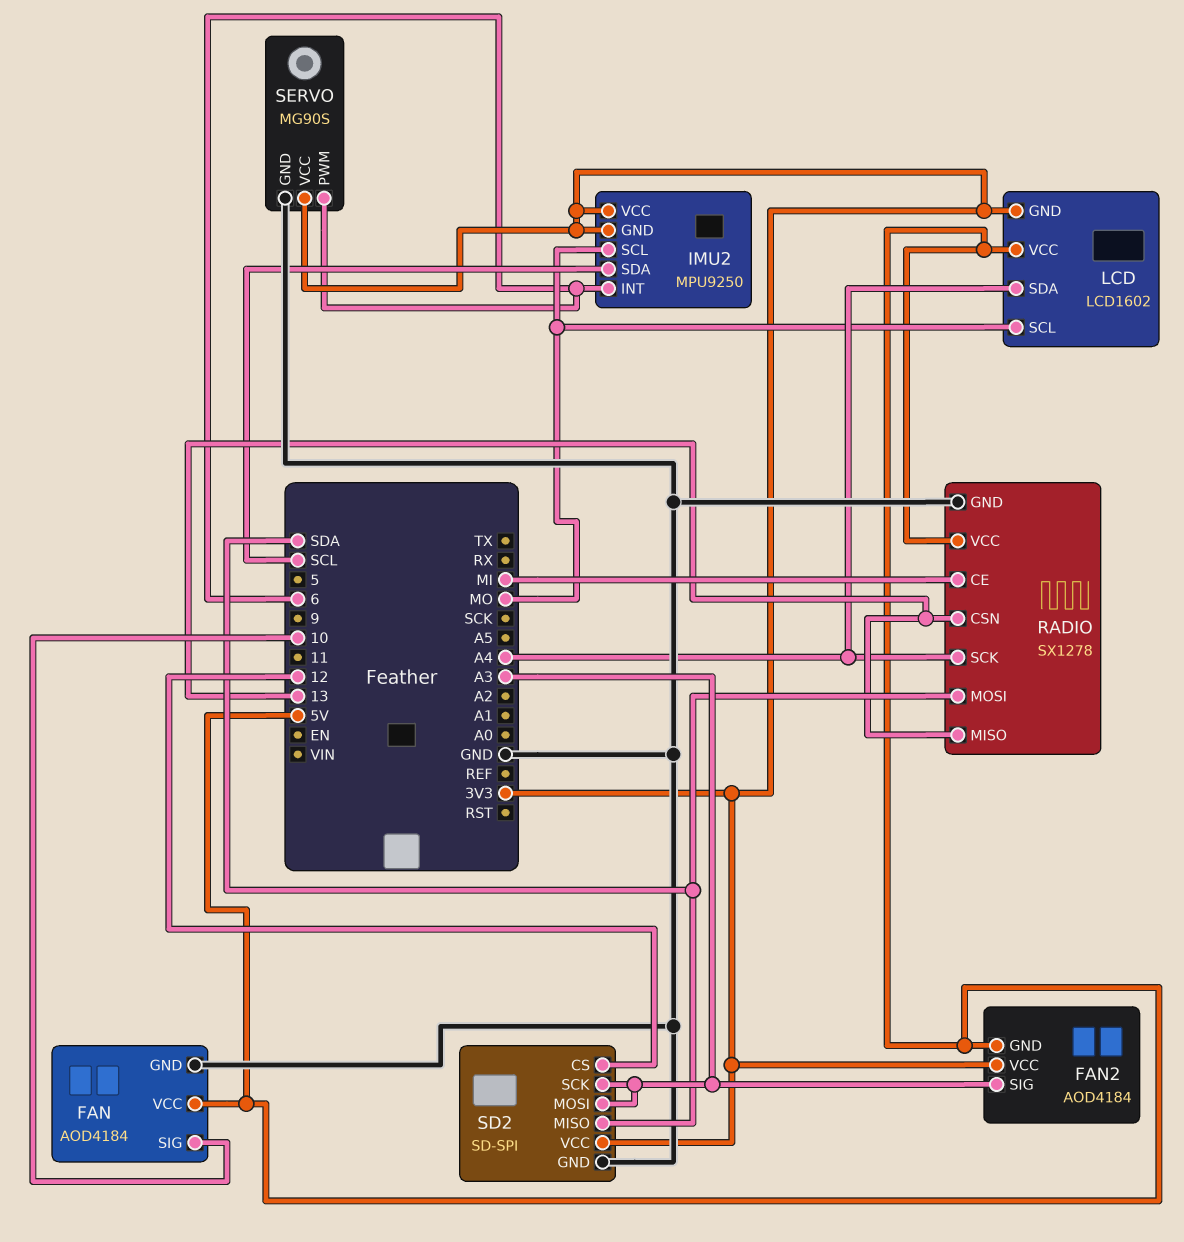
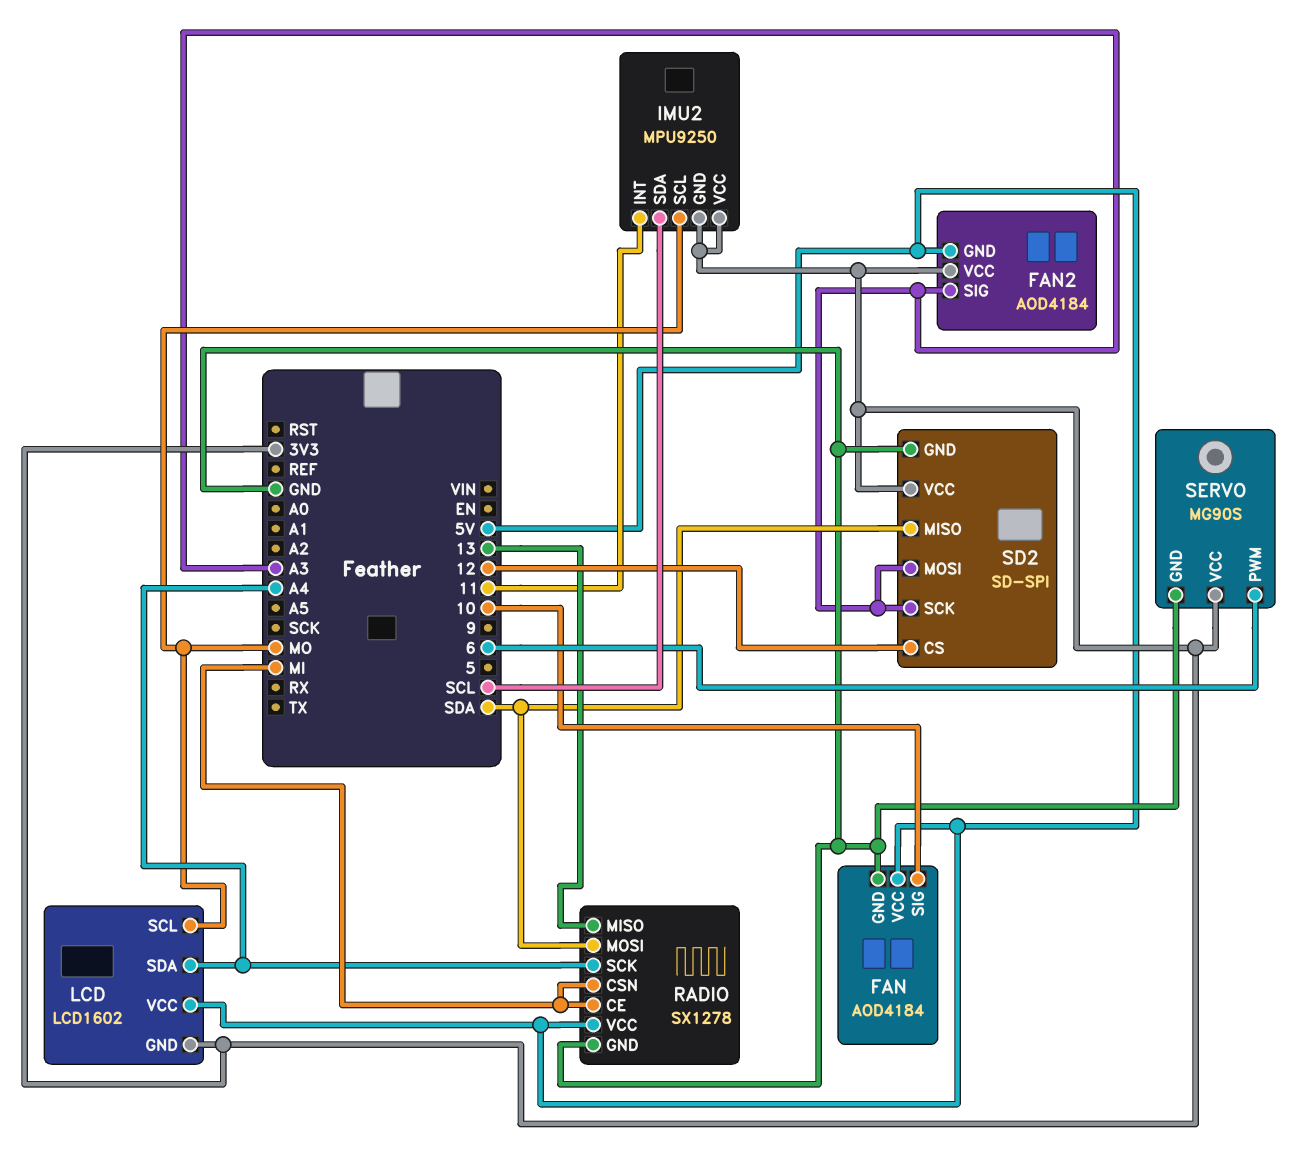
IMU2 pin INT: 6 -> 11
RADIO pin CSN: 13 -> MI

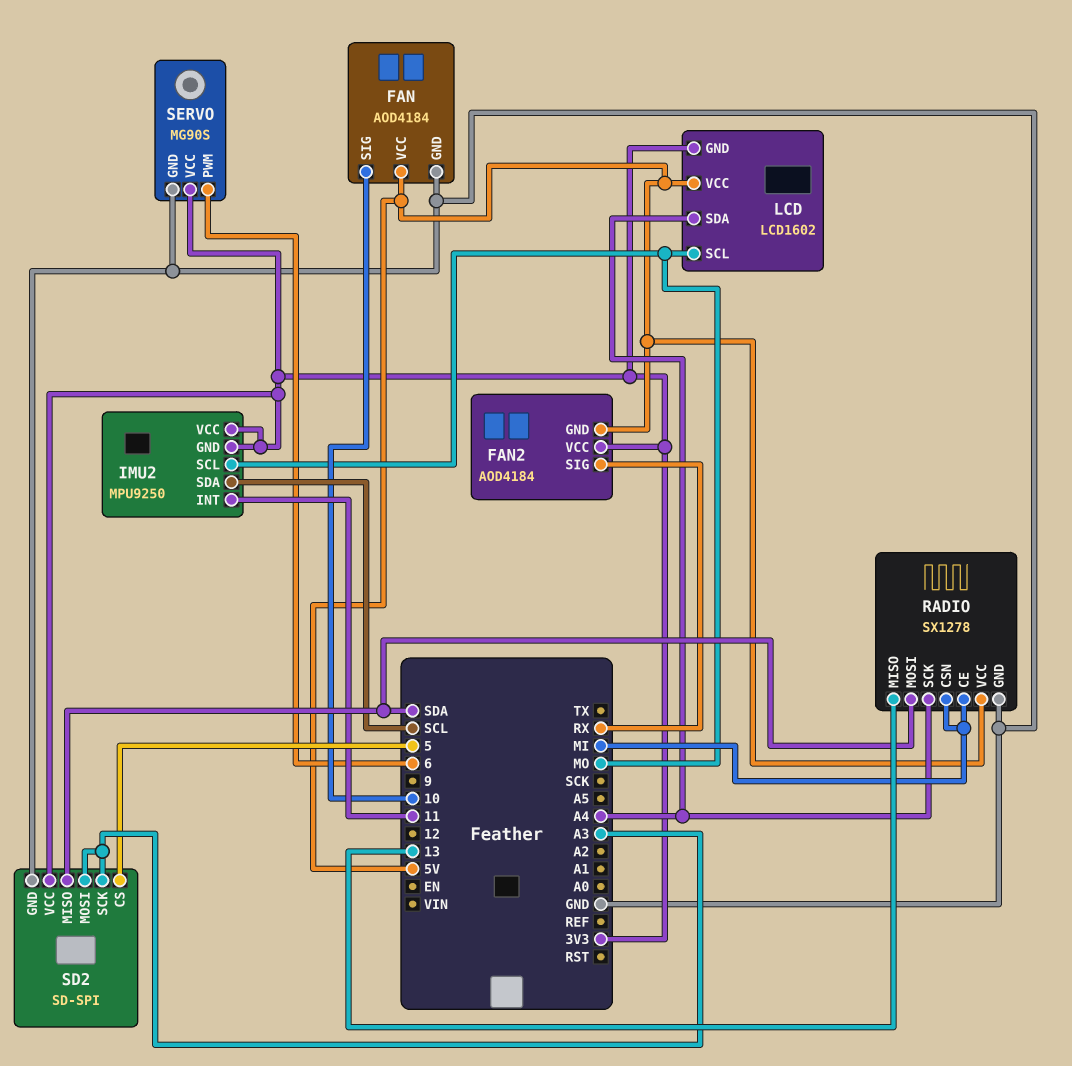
FAN2 pin SIG: A3 -> RX
SD2 pin CS: 12 -> 5

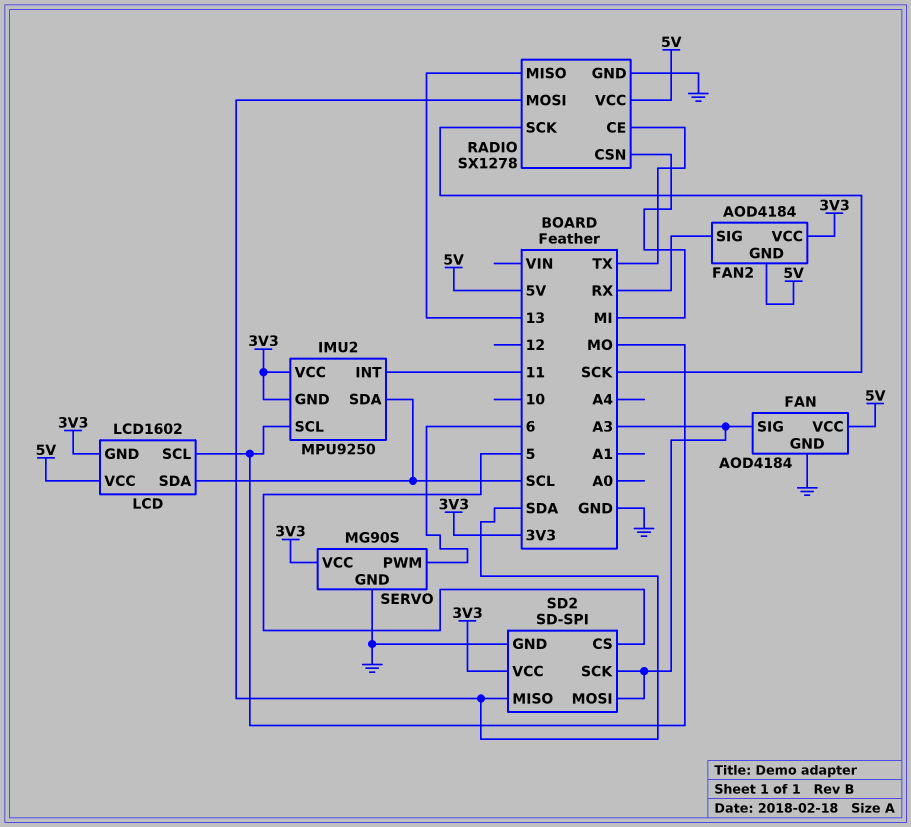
FAN pin SIG: 10 -> A3
LCD pin SDA: A4 -> SCL
RADIO pin CE: MI -> TX
RADIO pin SCK: A4 -> SCK

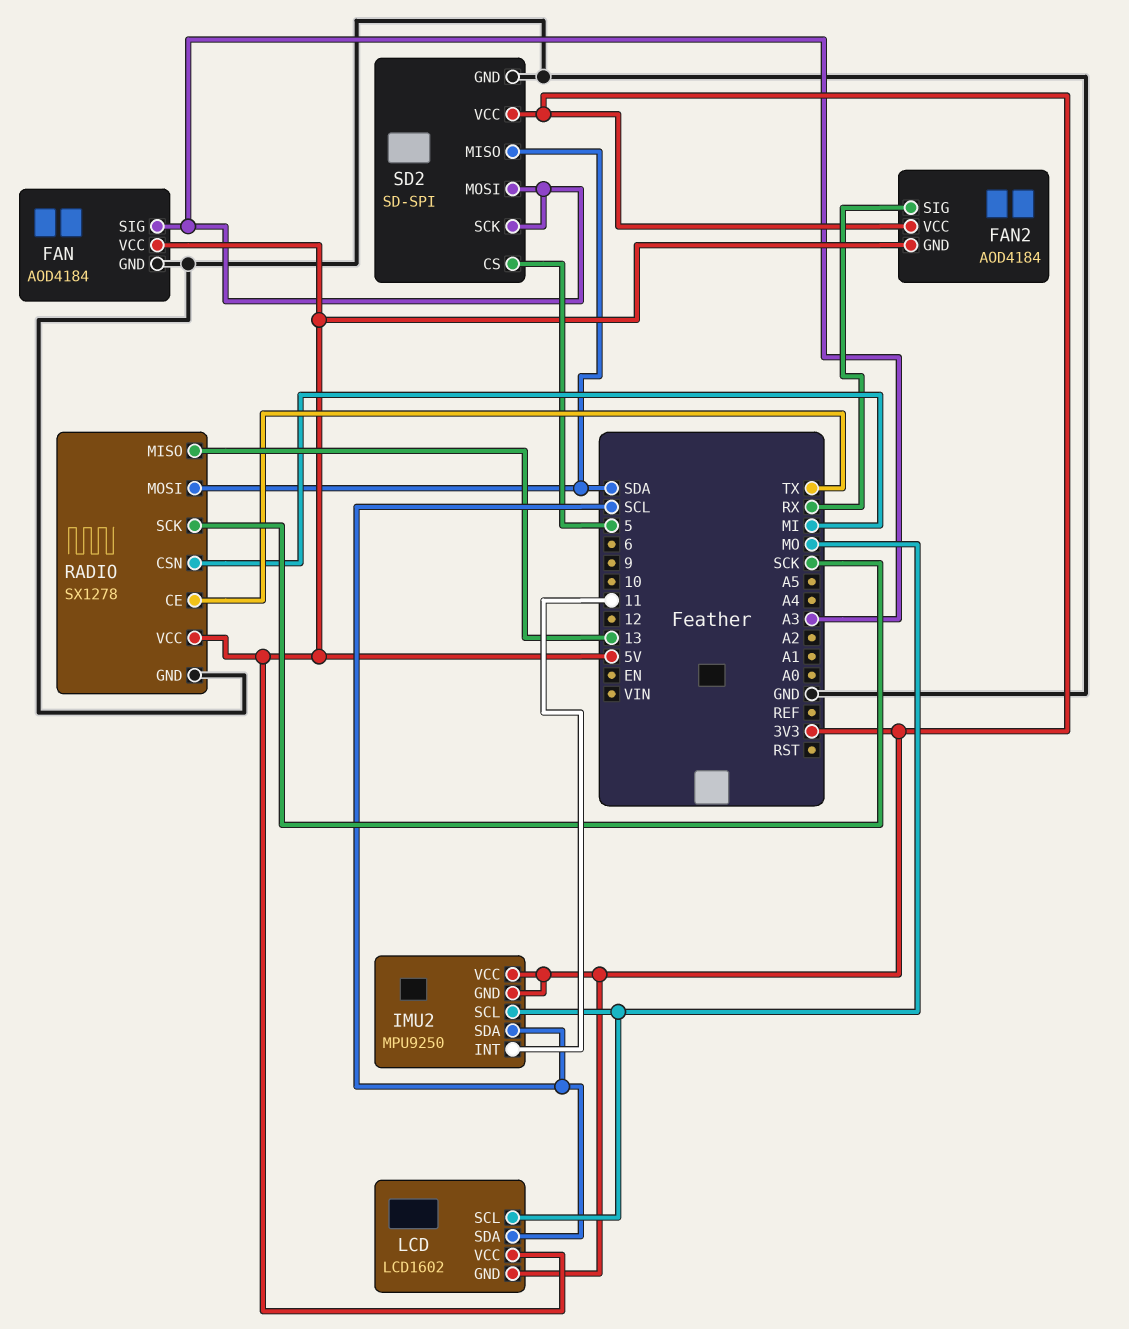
SERVO: MG90S -> none
SERVO pin GND: GND -> none
SERVO pin PWM: 6 -> none
SERVO pin VCC: 3V3 -> none

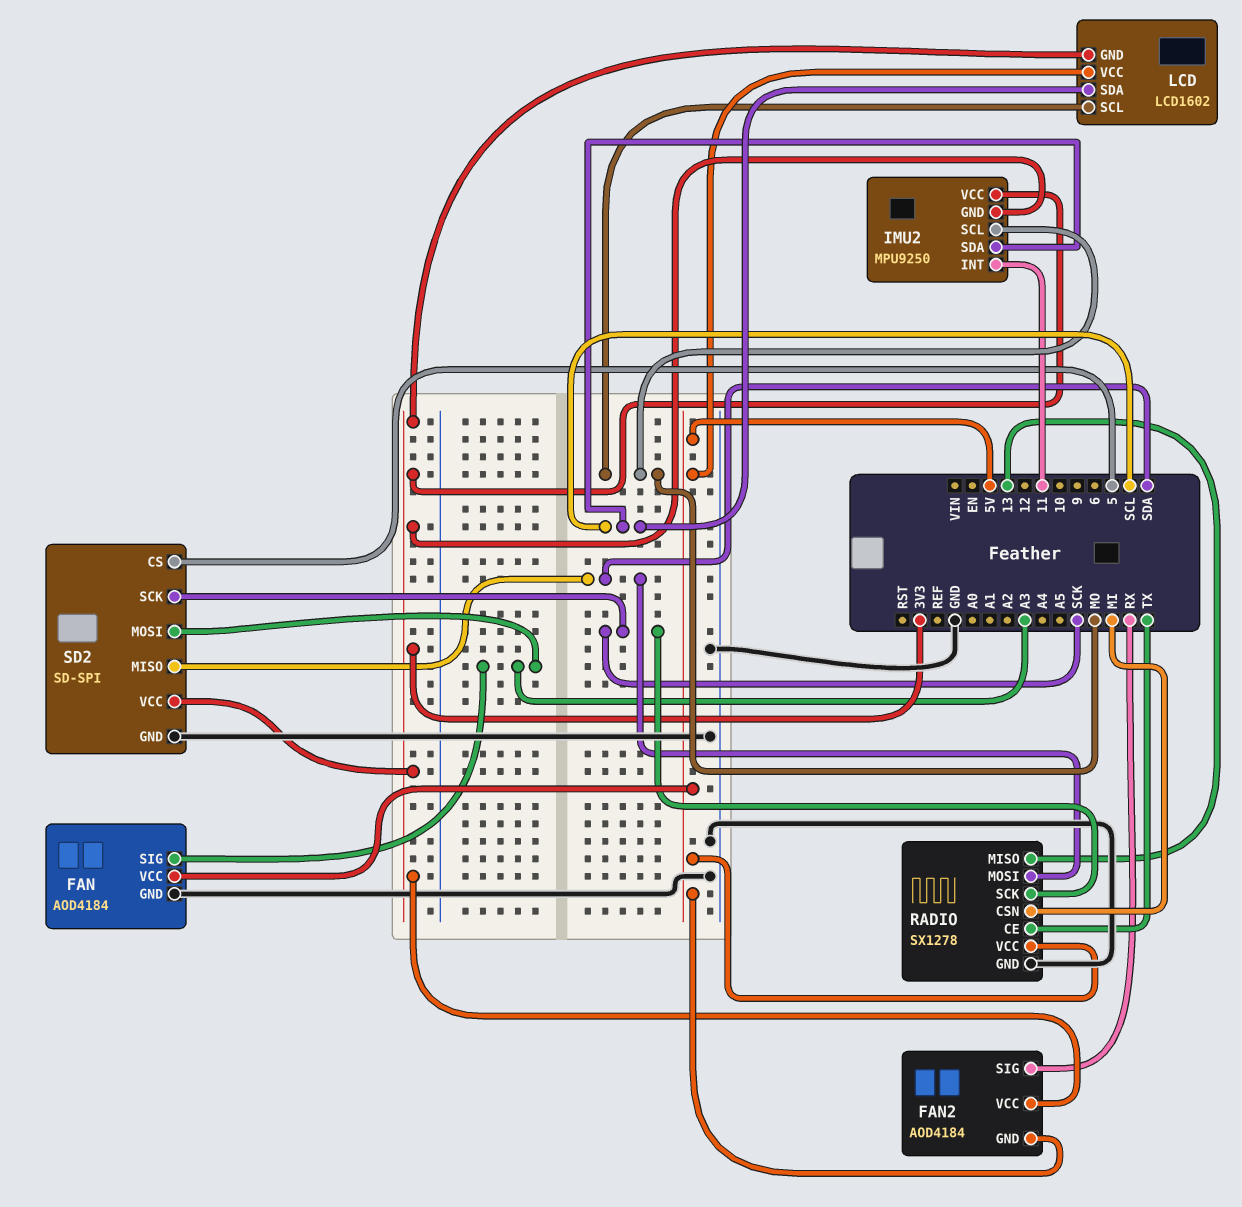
SD2 pin SCK: A3 -> SCK

